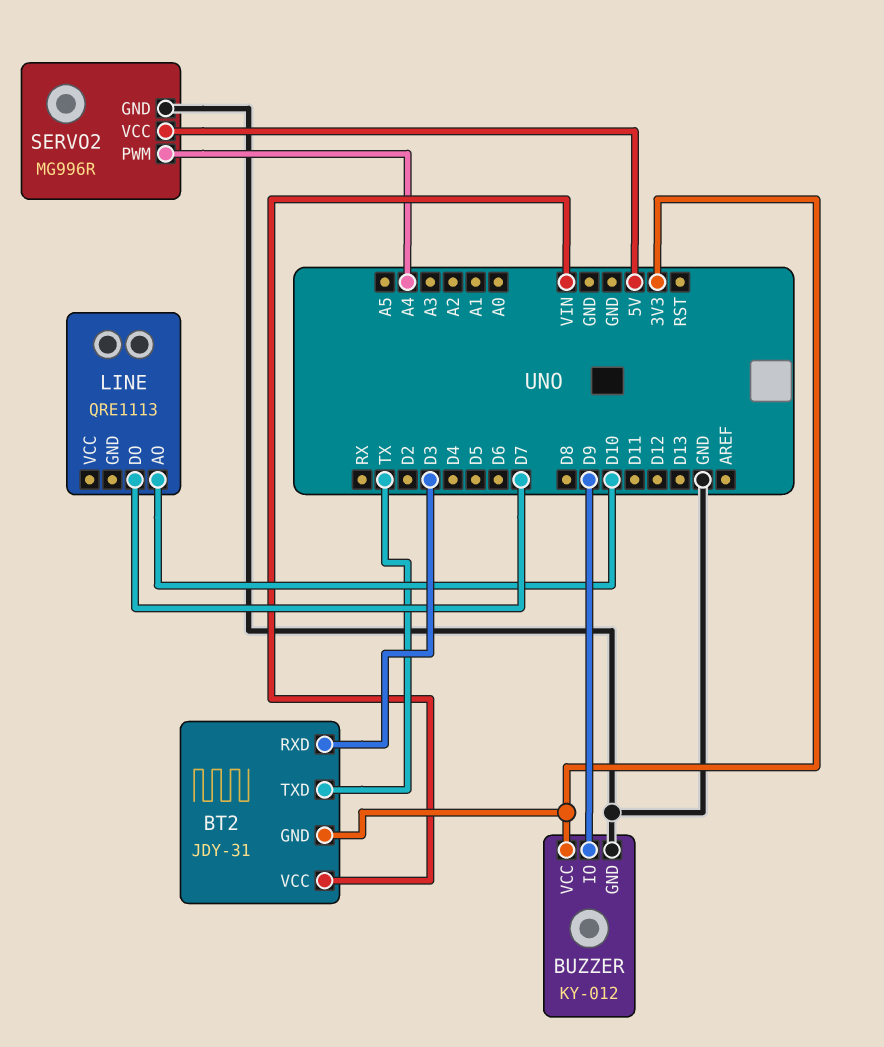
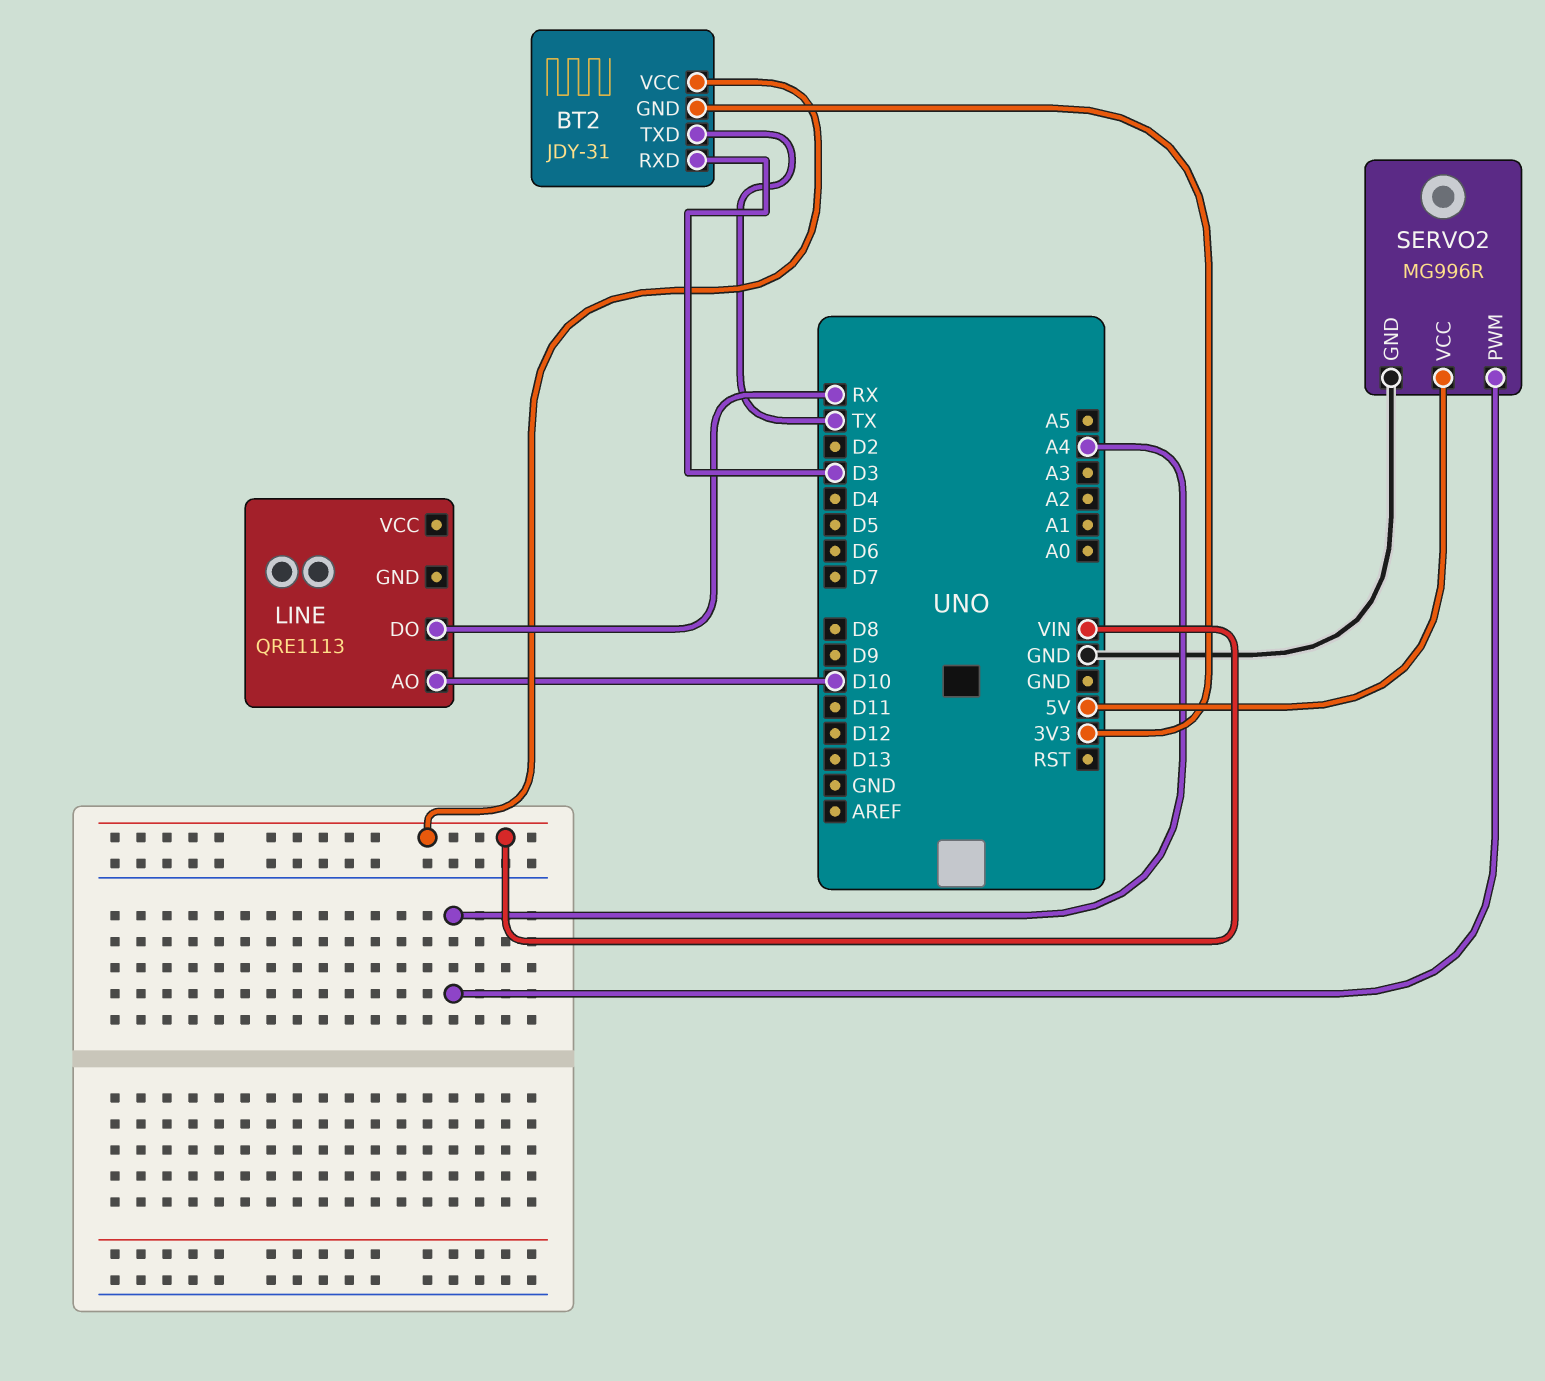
BUZZER: KY-012 -> none
BUZZER pin GND: GND -> none
BUZZER pin IO: D9 -> none
BUZZER pin VCC: 3V3 -> none
LINE pin DO: D7 -> RX

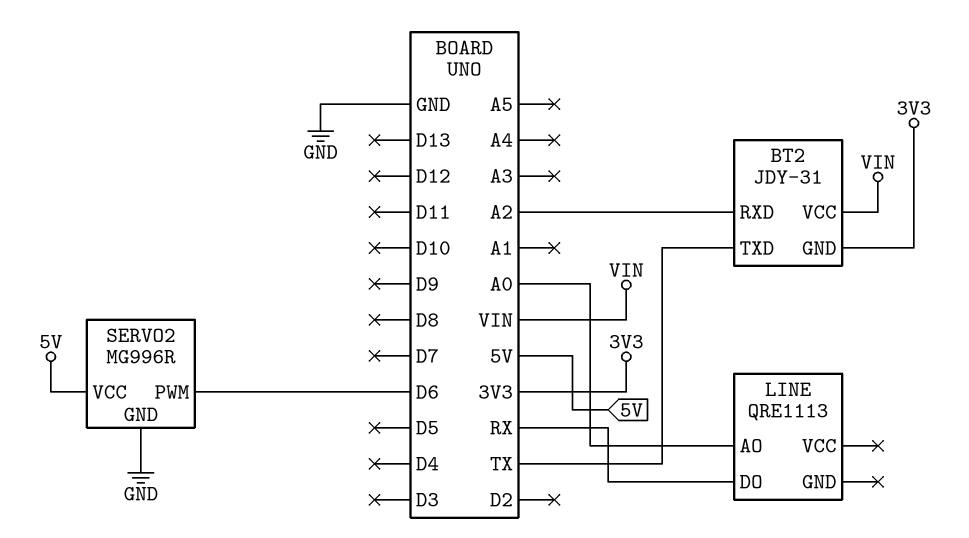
BT2 pin RXD: D3 -> A2
LINE pin AO: D10 -> A0
SERVO2 pin PWM: A4 -> D6

